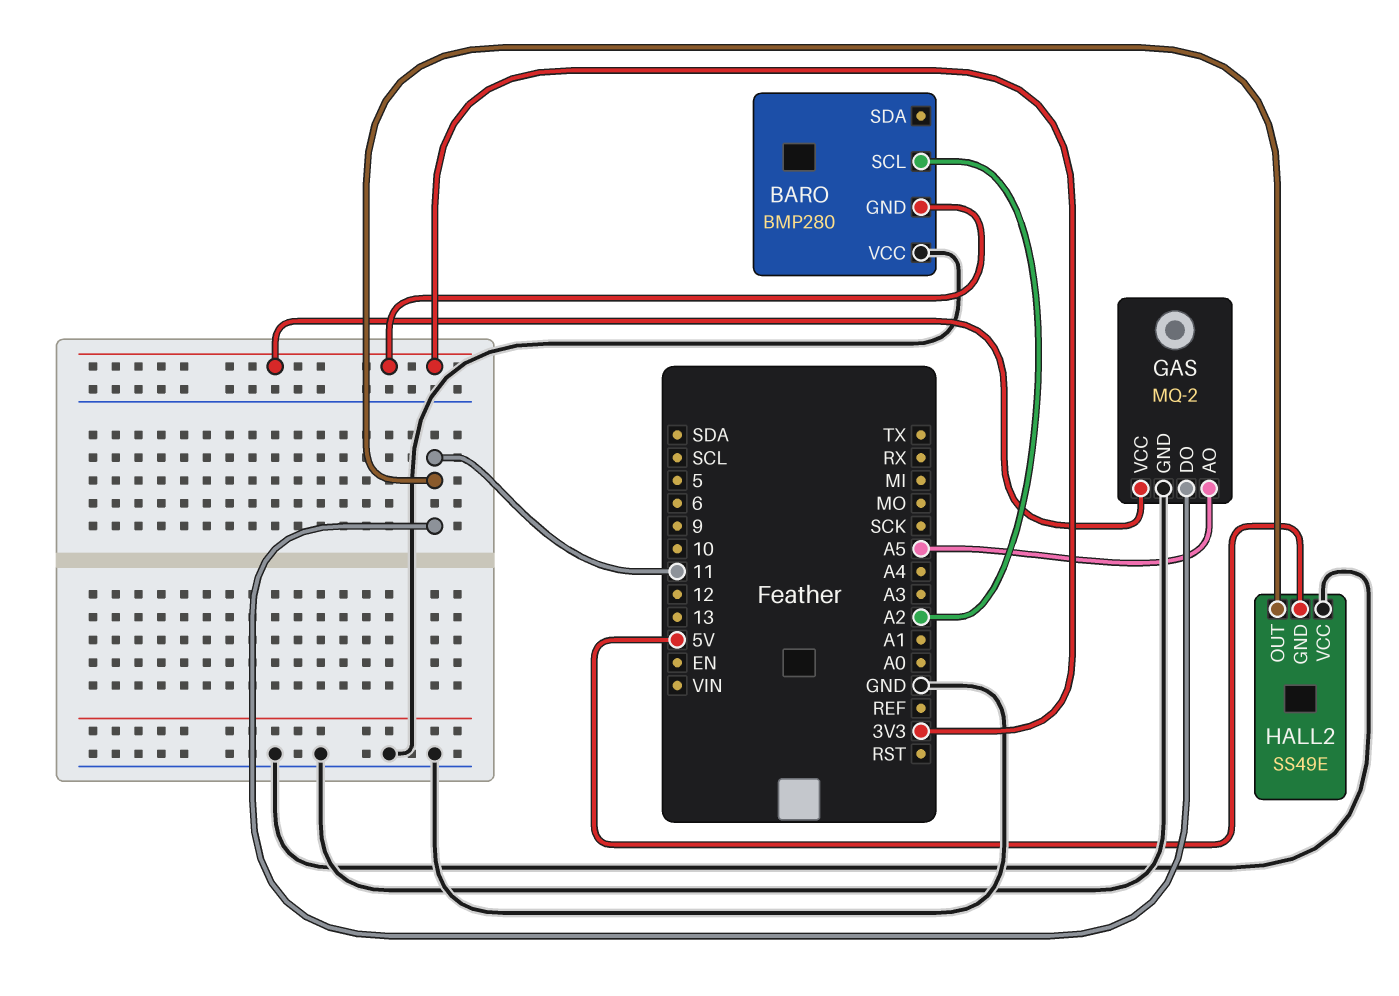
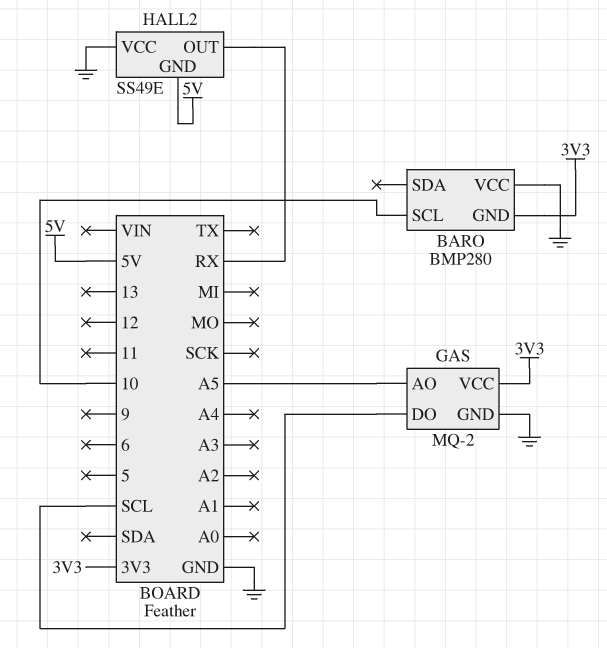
BARO pin SCL: A2 -> 10
GAS pin DO: 11 -> SCL
HALL2 pin OUT: 11 -> RX

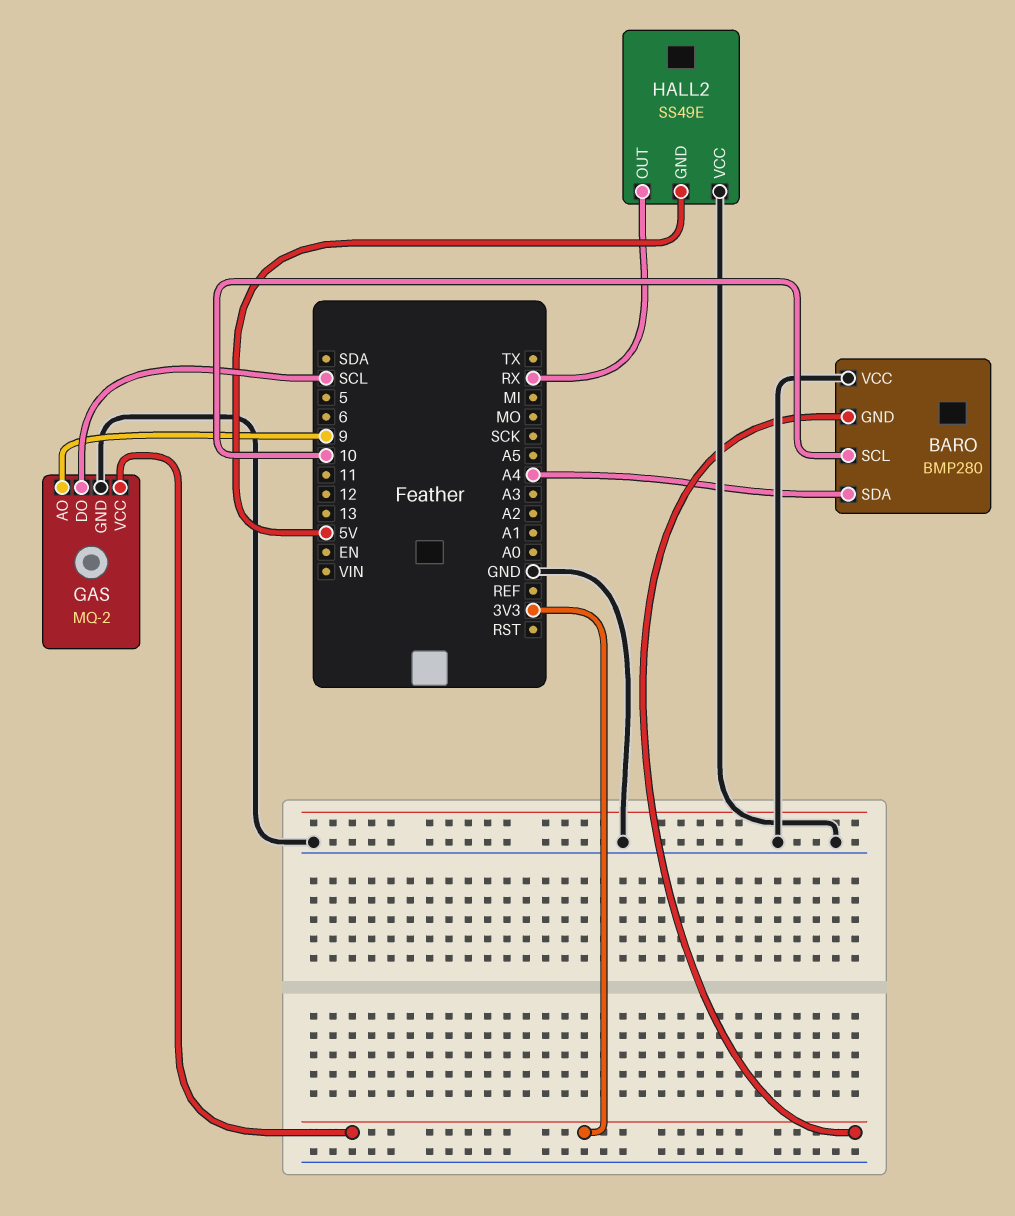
BARO pin SDA: none -> A4
GAS pin AO: A5 -> 9

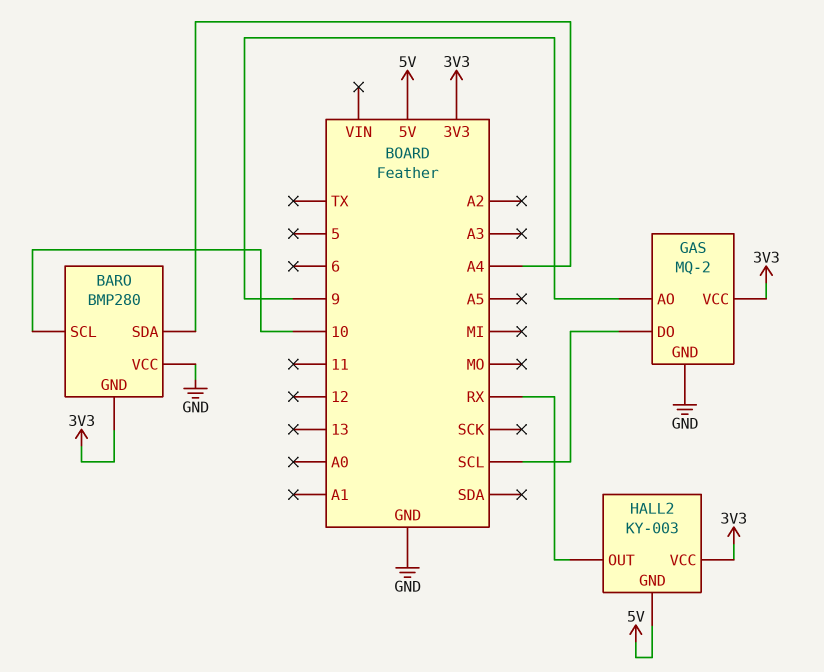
HALL2: SS49E -> KY-003
HALL2 pin VCC: GND -> 3V3

